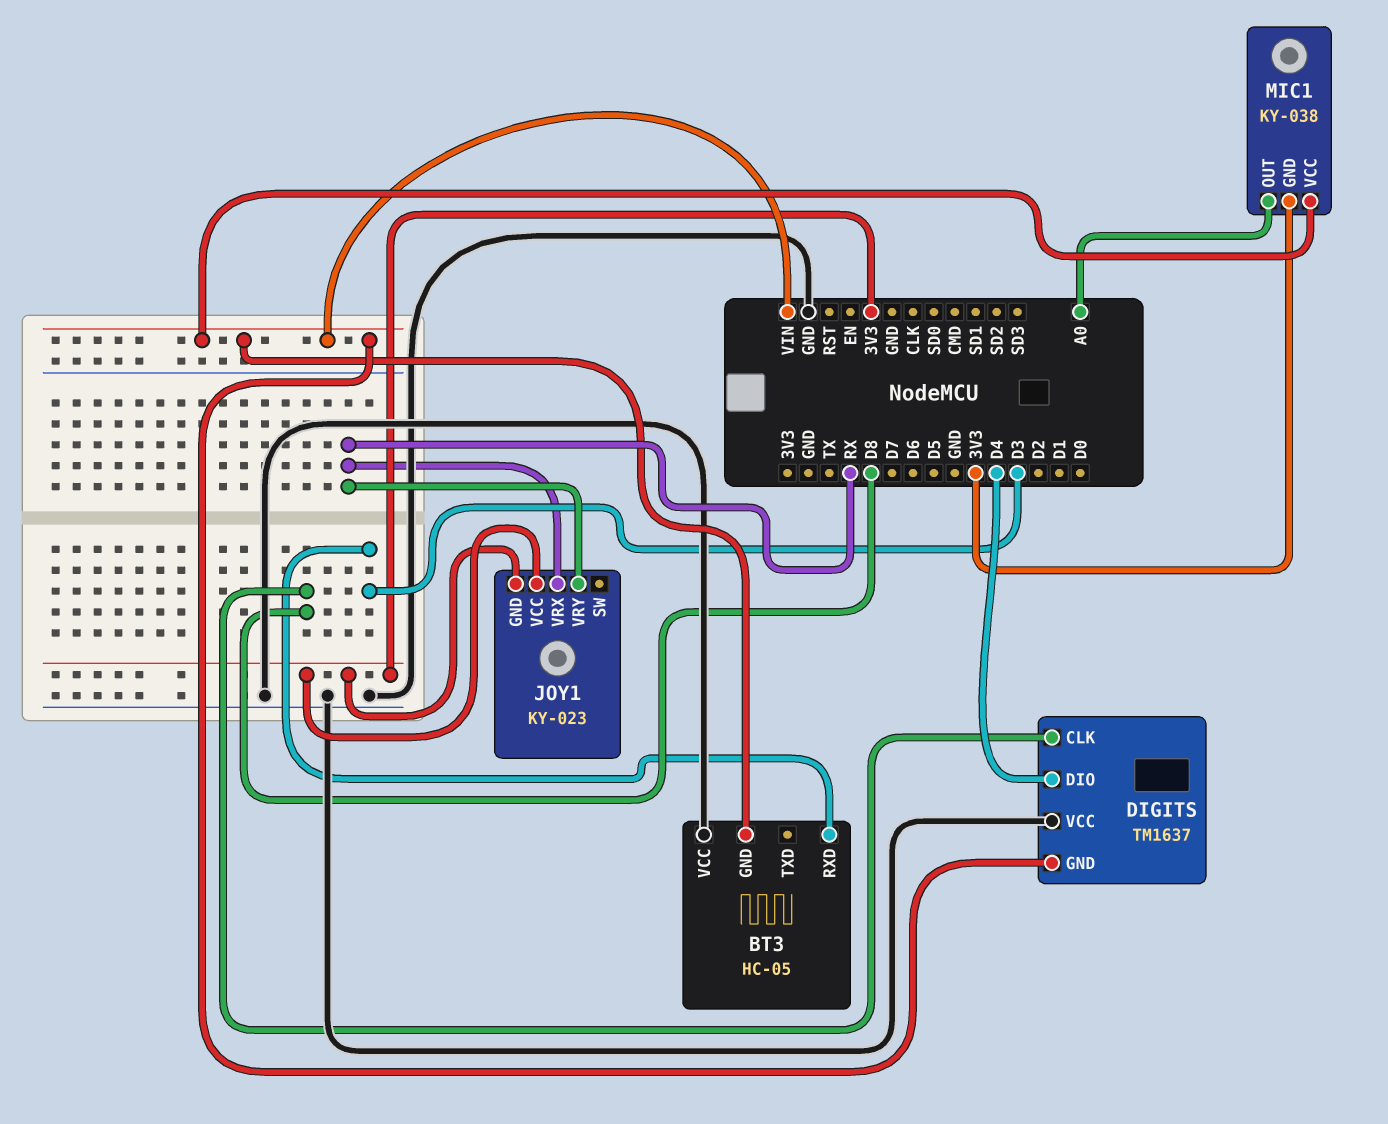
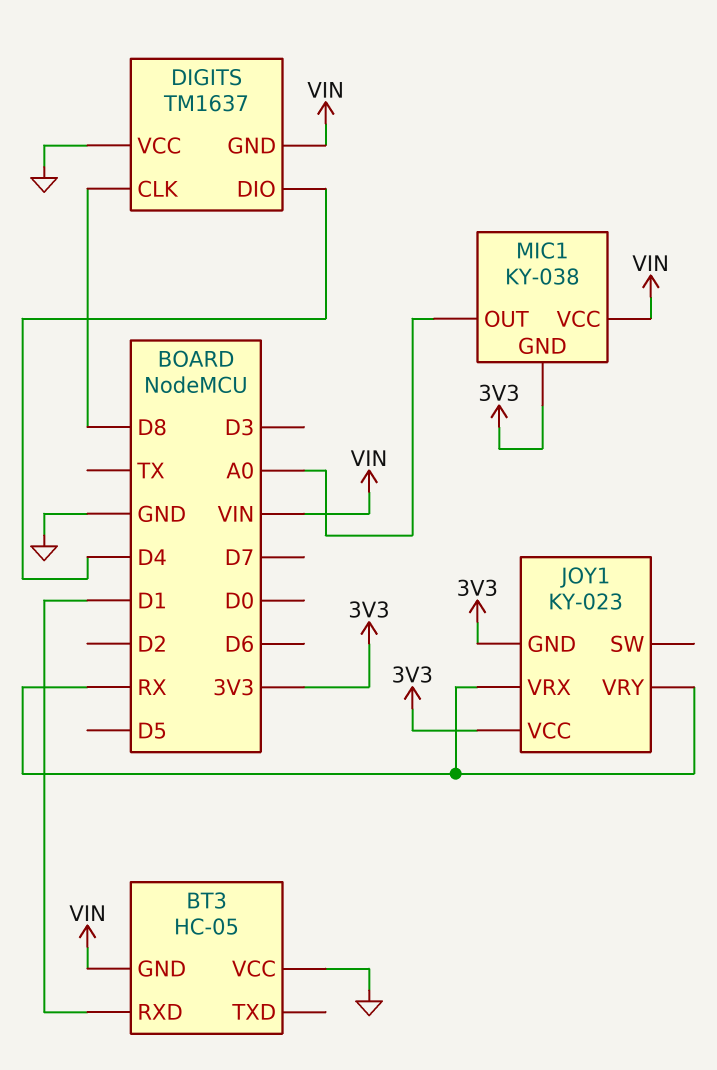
BT3 pin RXD: D3 -> D1

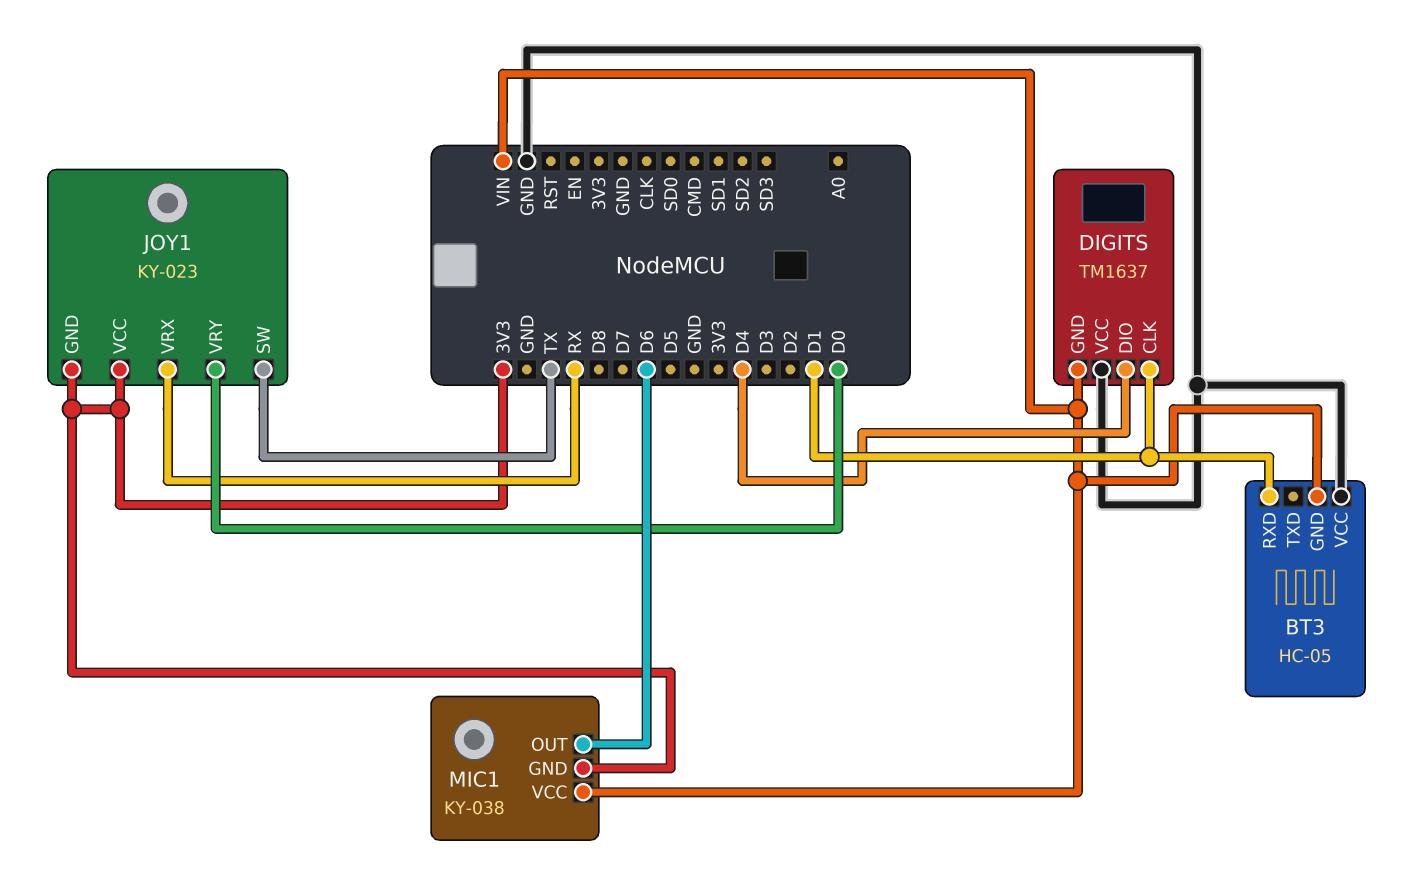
DIGITS pin CLK: D8 -> D1
JOY1 pin SW: none -> TX
JOY1 pin VRY: RX -> D0
MIC1 pin OUT: A0 -> D6

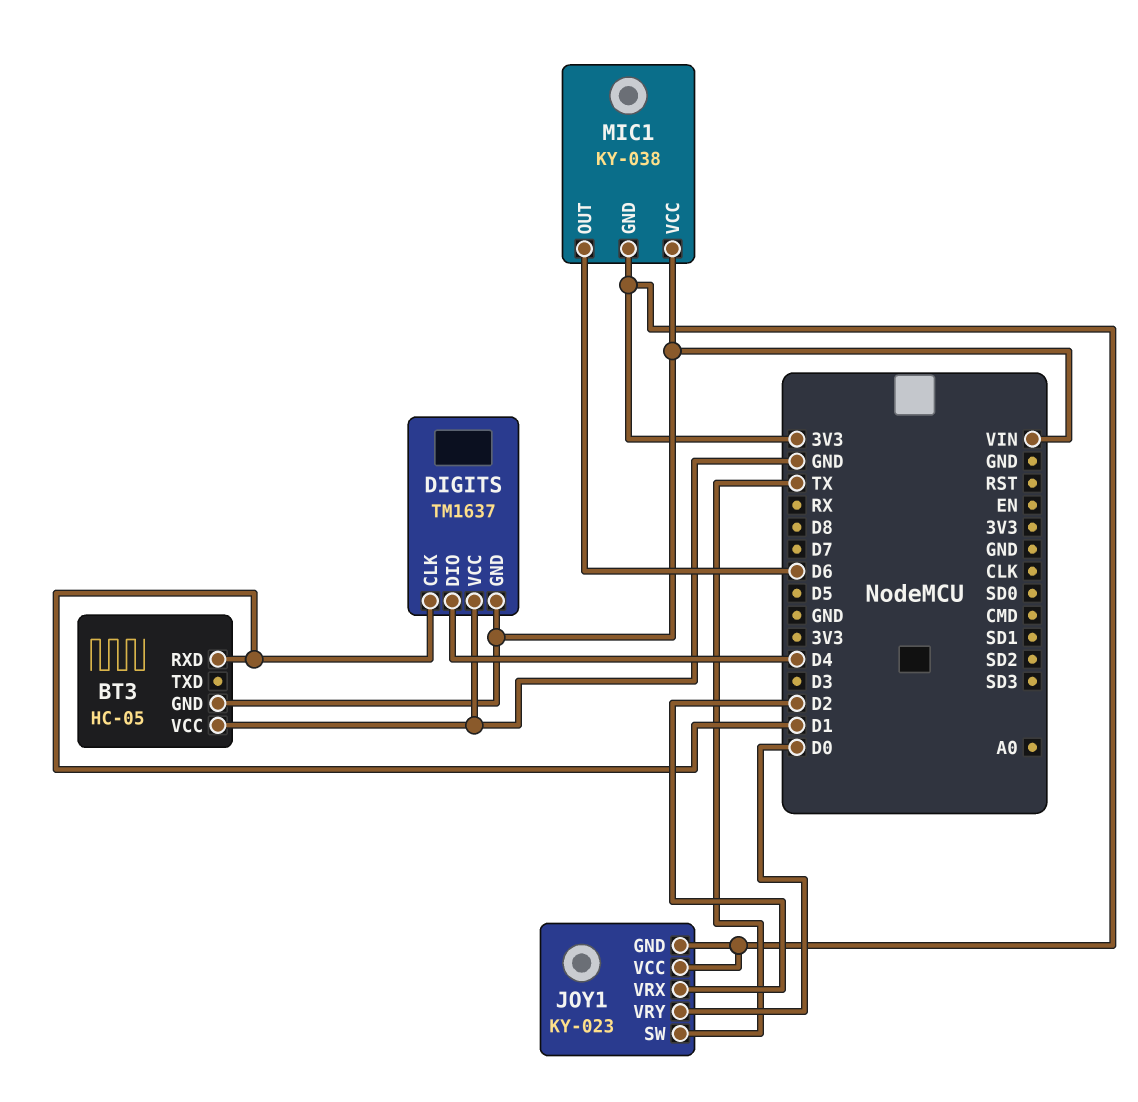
JOY1 pin VRX: RX -> D2

